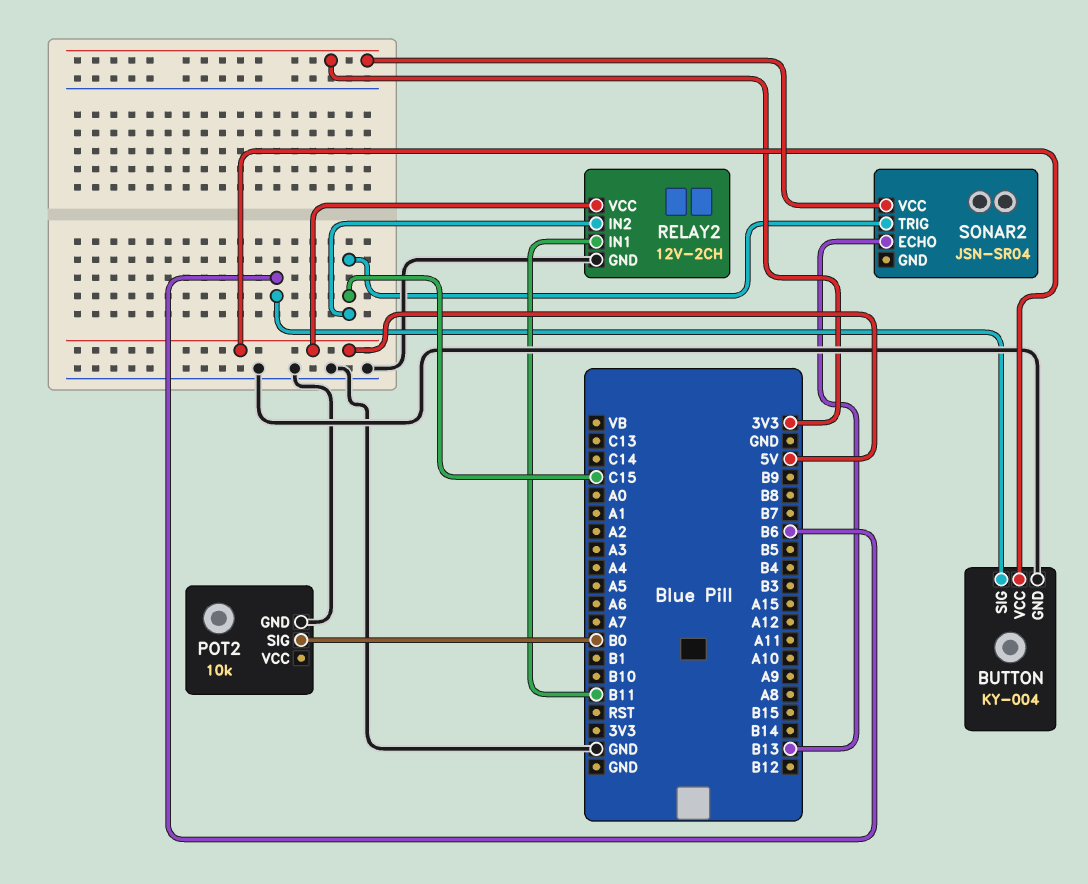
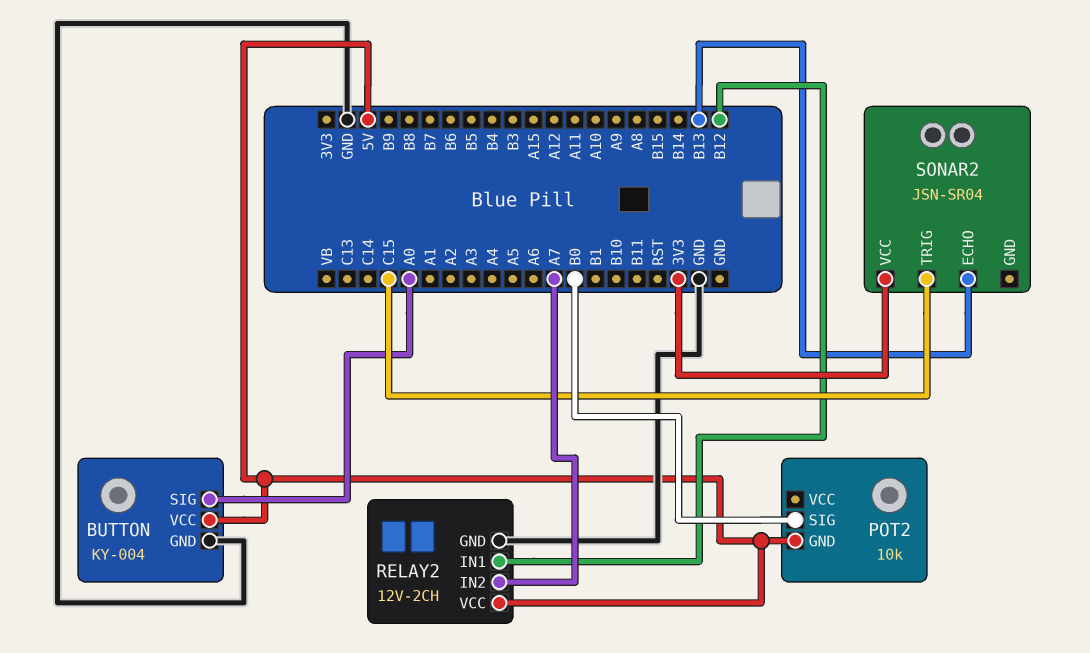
BUTTON pin SIG: B6 -> A0
POT2 pin GND: GND -> 5V
RELAY2 pin IN1: B11 -> B12
RELAY2 pin IN2: C15 -> A7

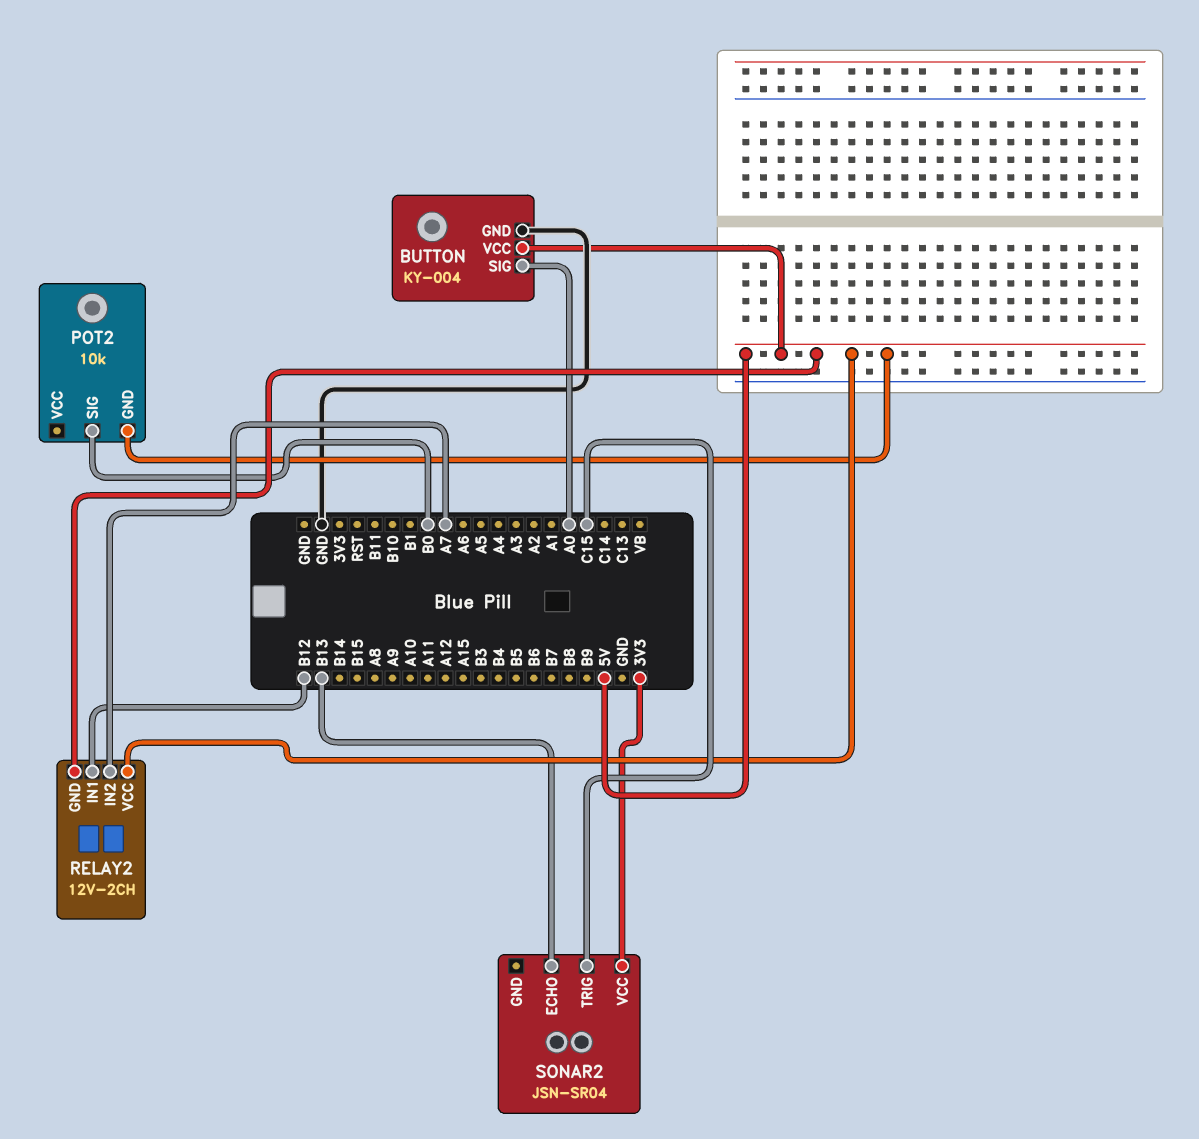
RELAY2 pin GND: GND -> 5V

